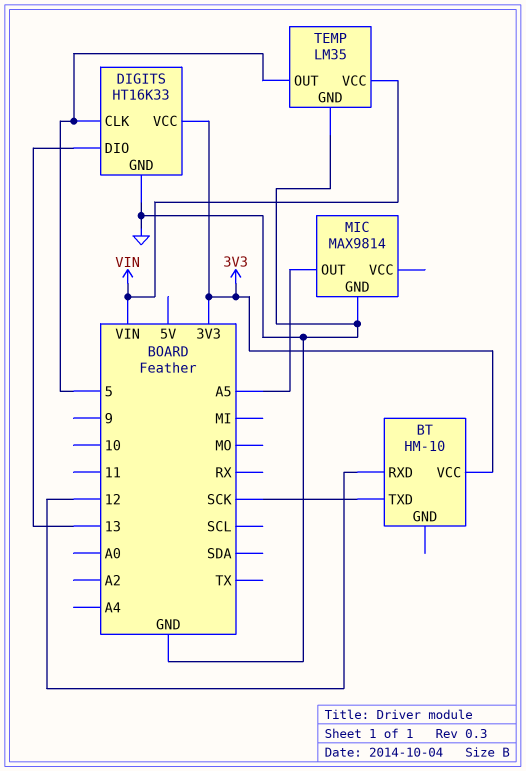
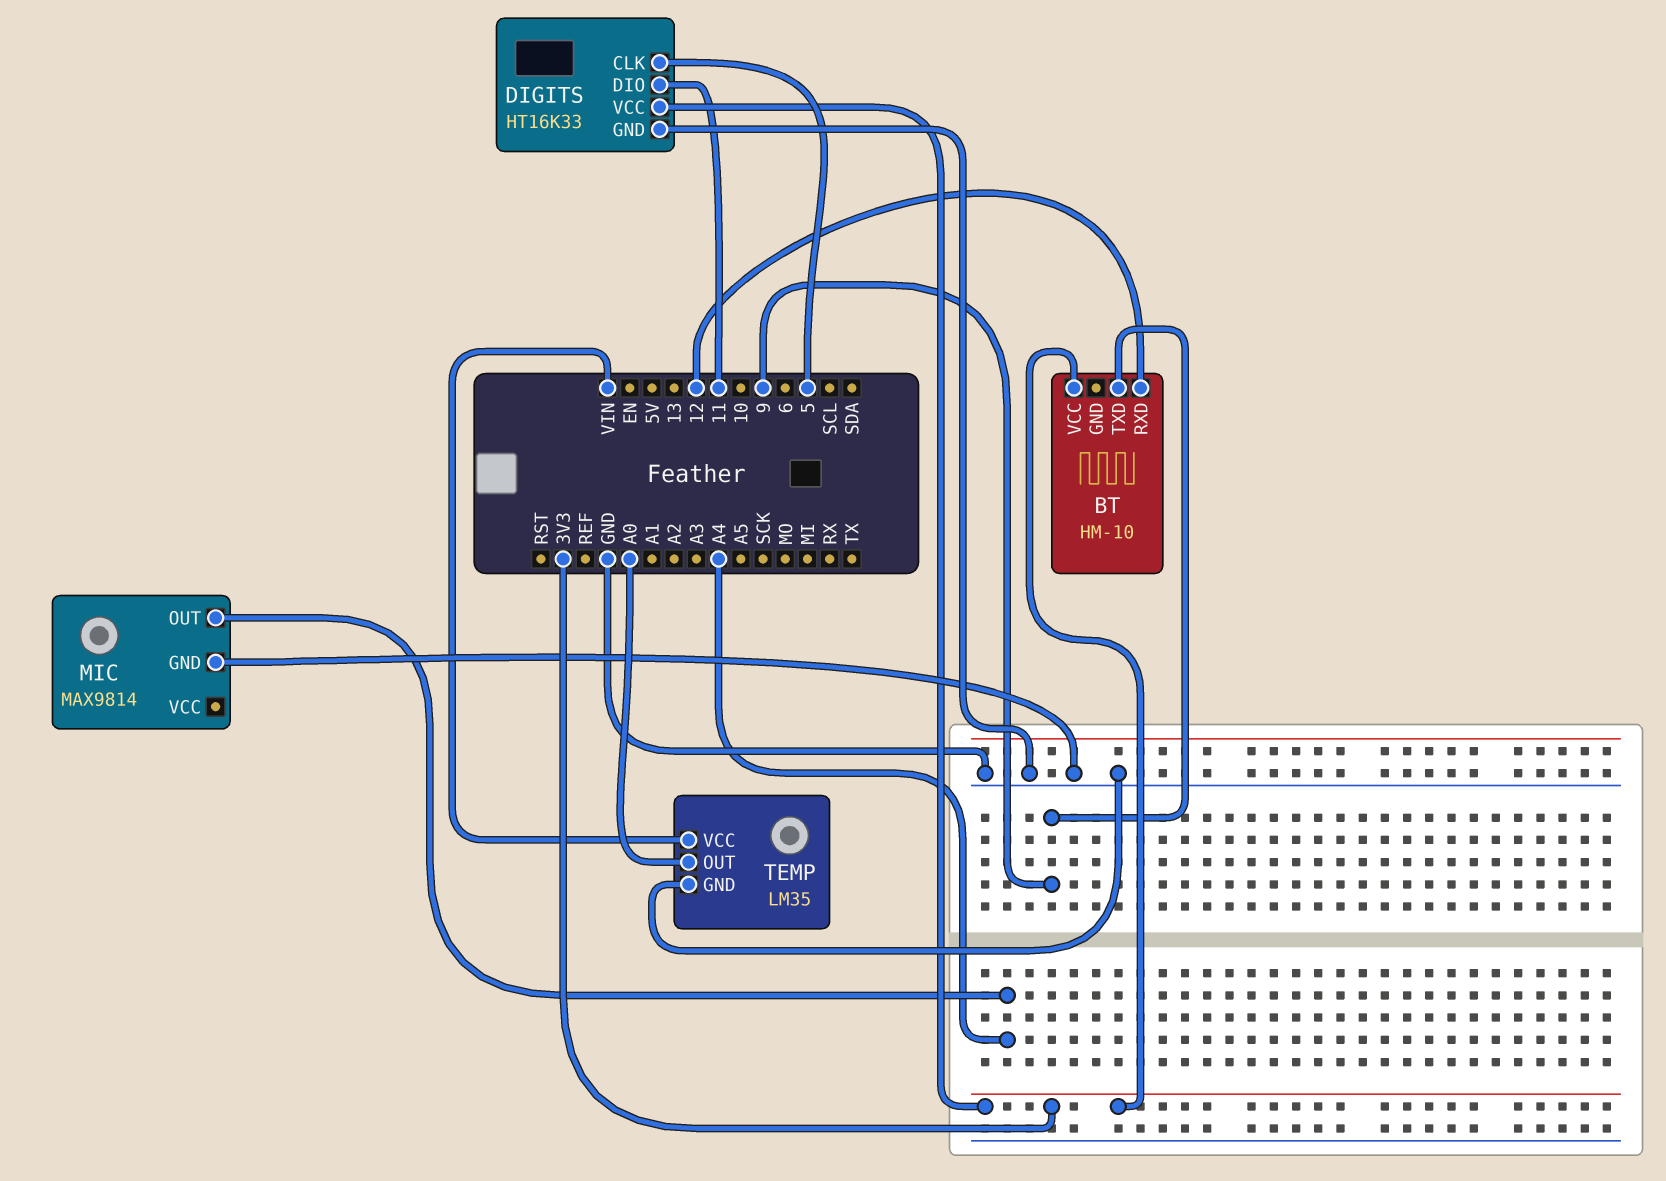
BT pin TXD: SCK -> 9
DIGITS pin DIO: 13 -> 11
MIC pin OUT: A5 -> A4
TEMP pin OUT: 5 -> A0

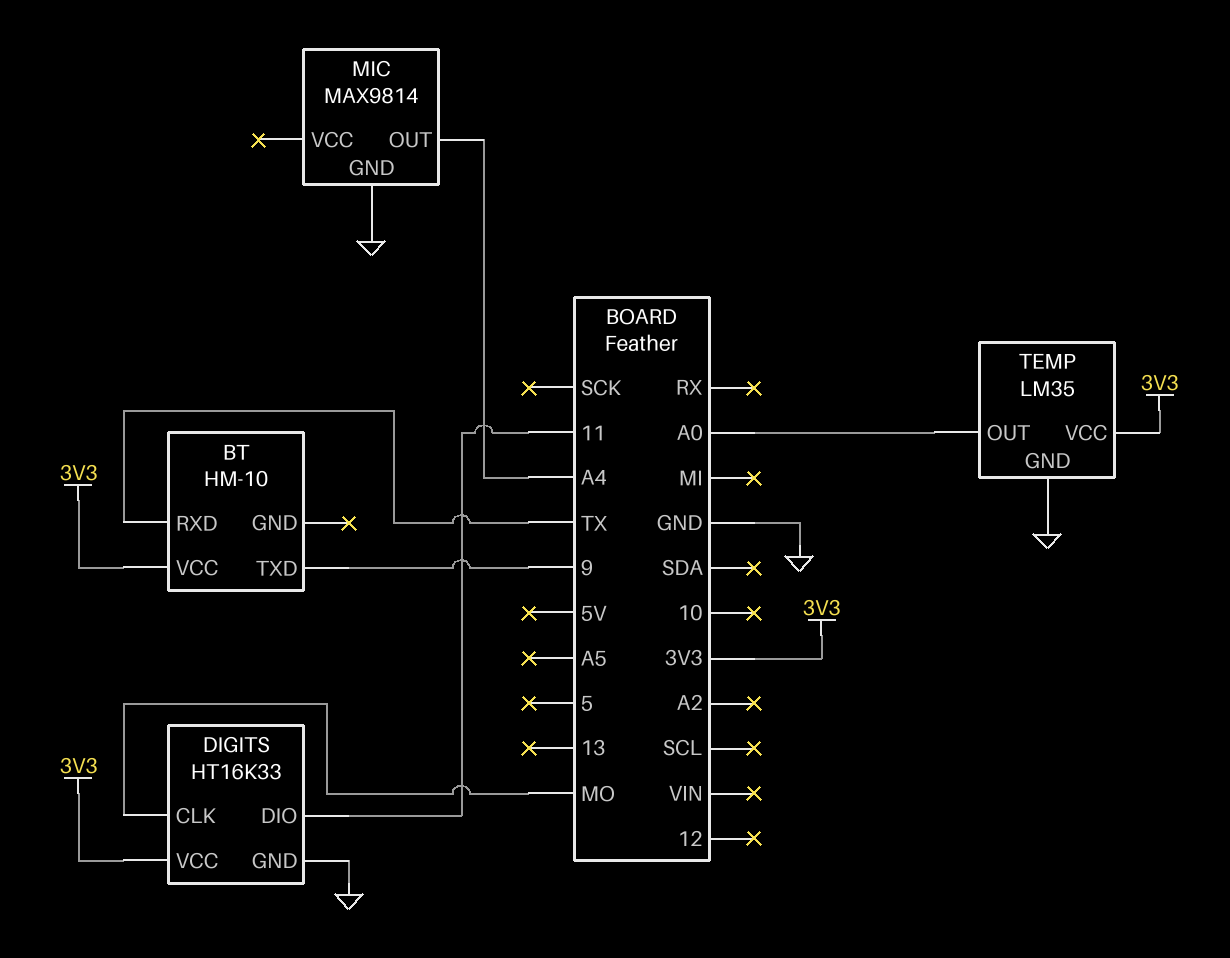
BT pin RXD: 12 -> TX
DIGITS pin CLK: 5 -> MO
TEMP pin VCC: VIN -> 3V3

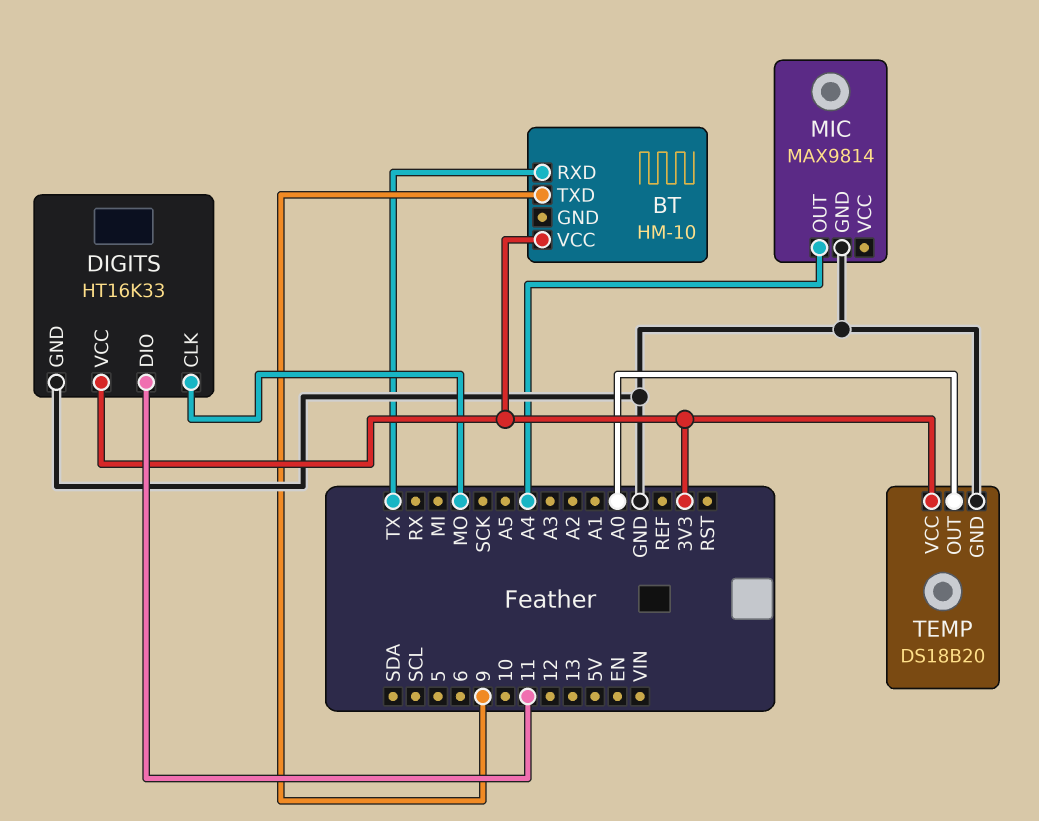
TEMP: LM35 -> DS18B20

